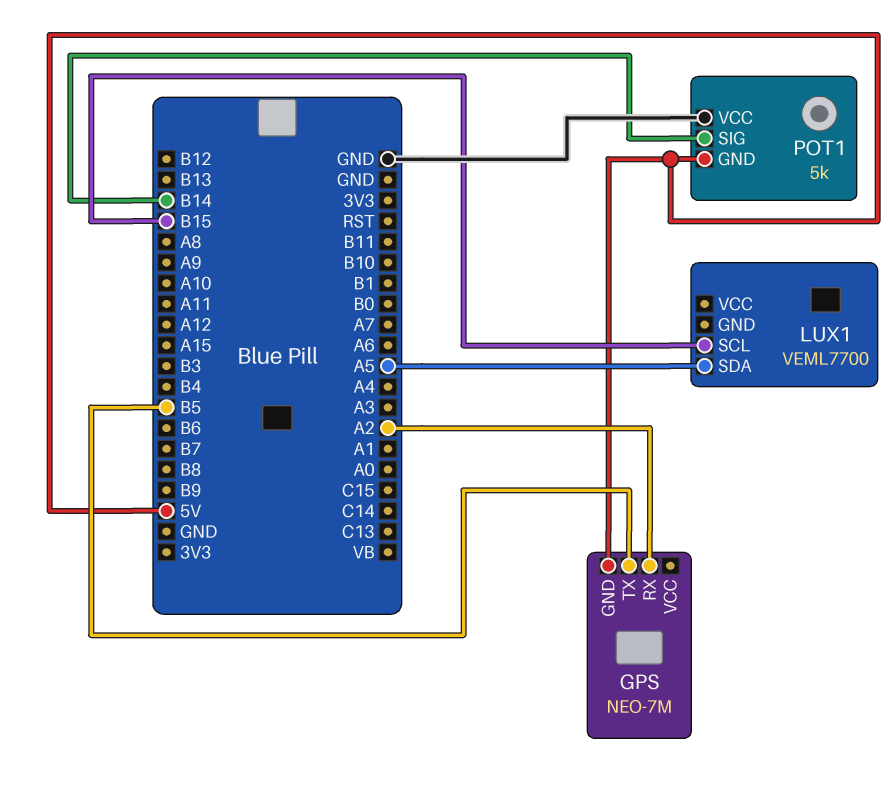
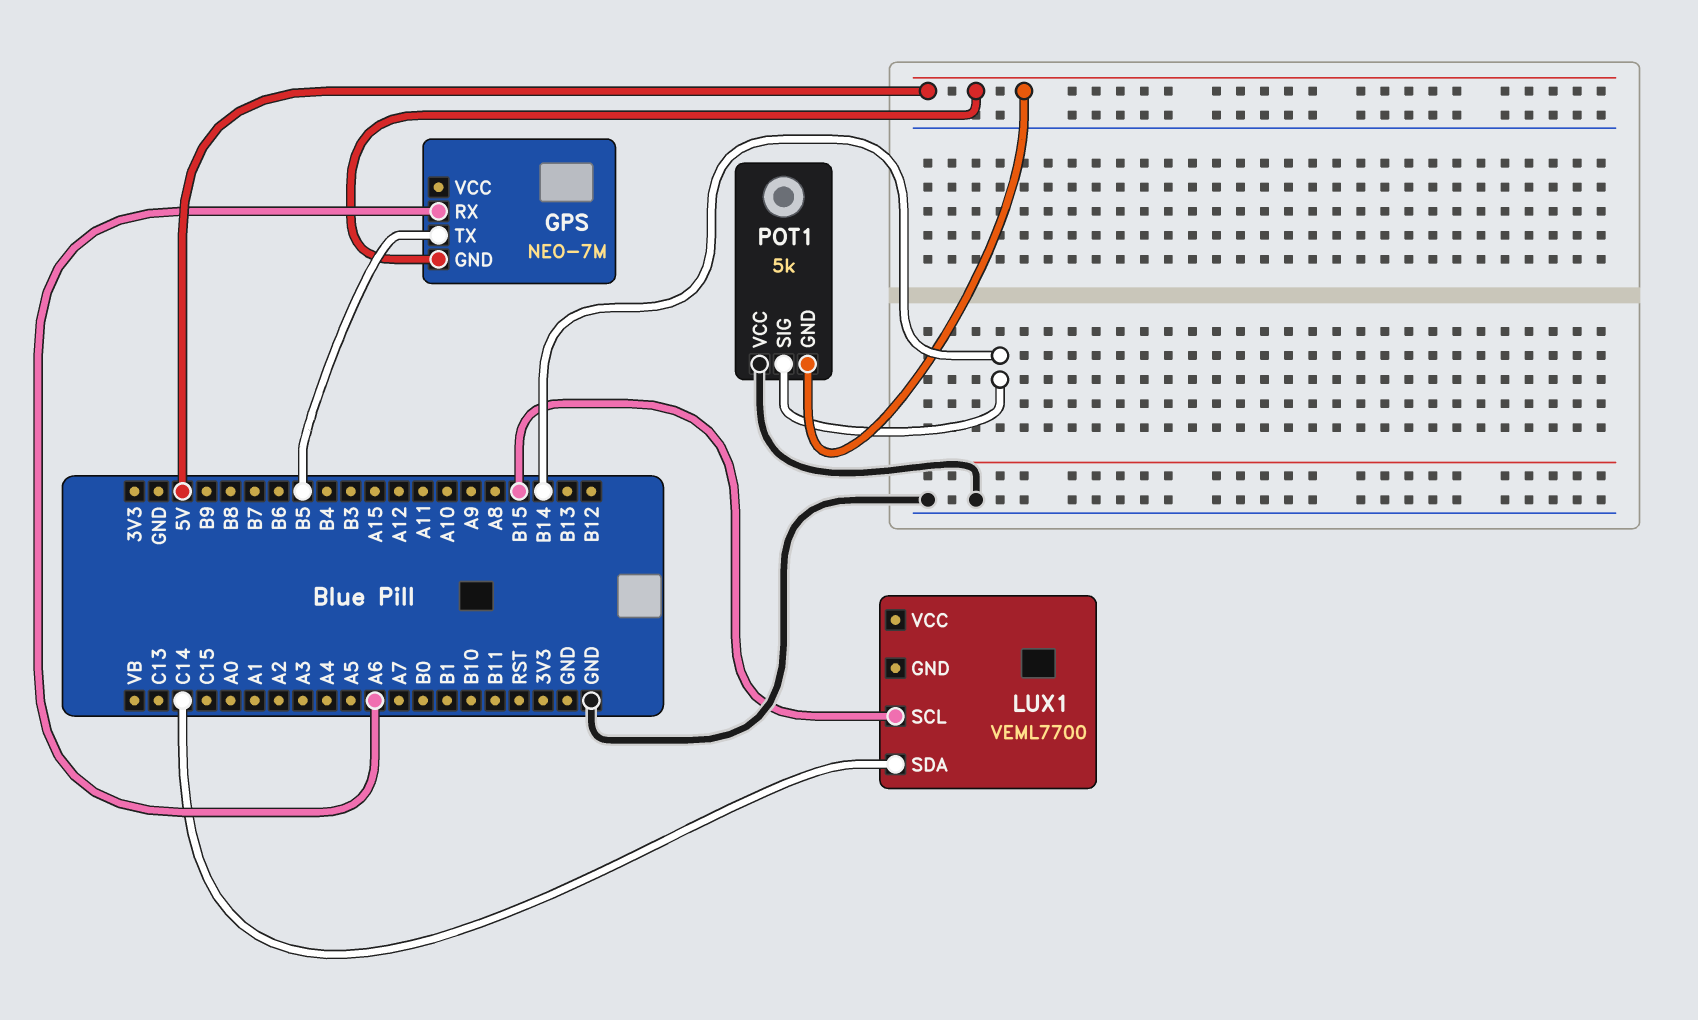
GPS pin RX: A2 -> A6
LUX1 pin SDA: A5 -> C14

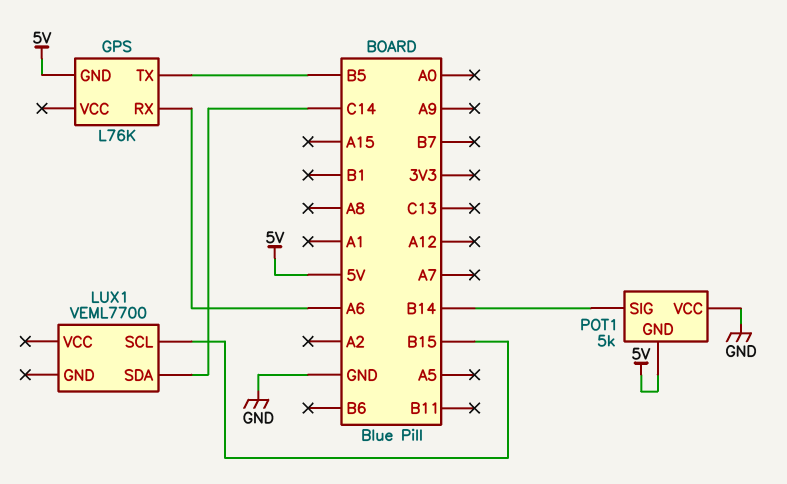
GPS: NEO-7M -> L76K

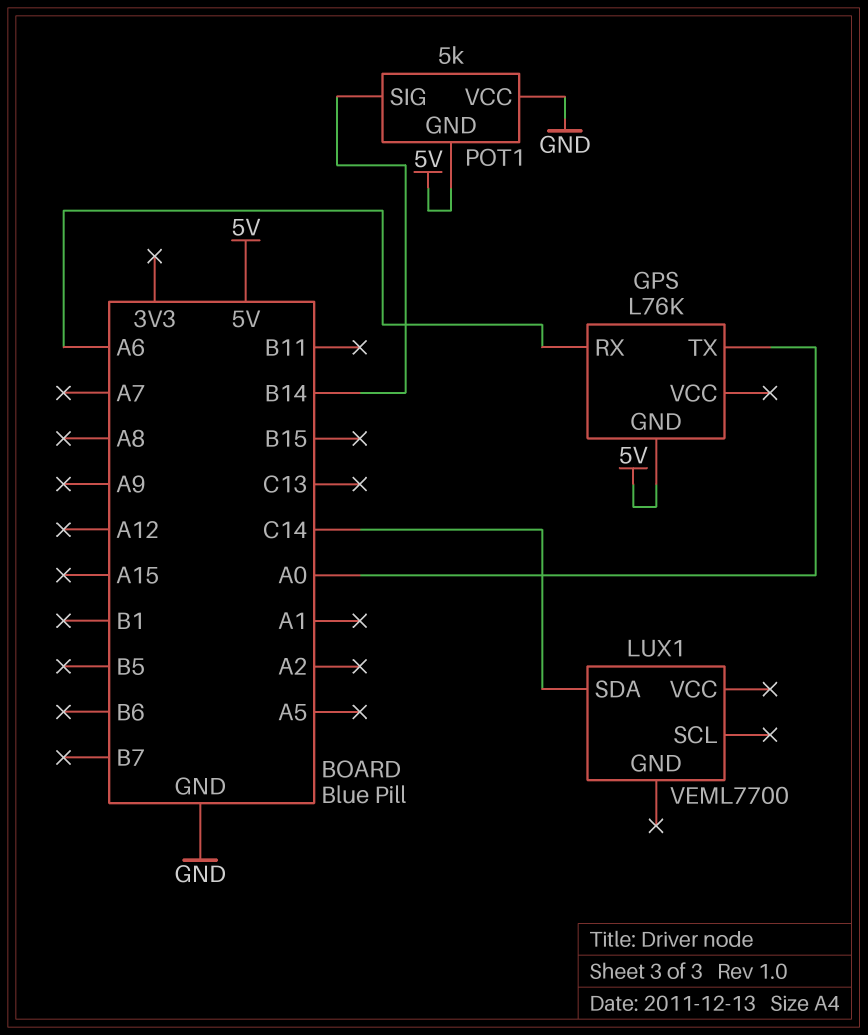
GPS pin TX: B5 -> A0
LUX1 pin SCL: B15 -> none

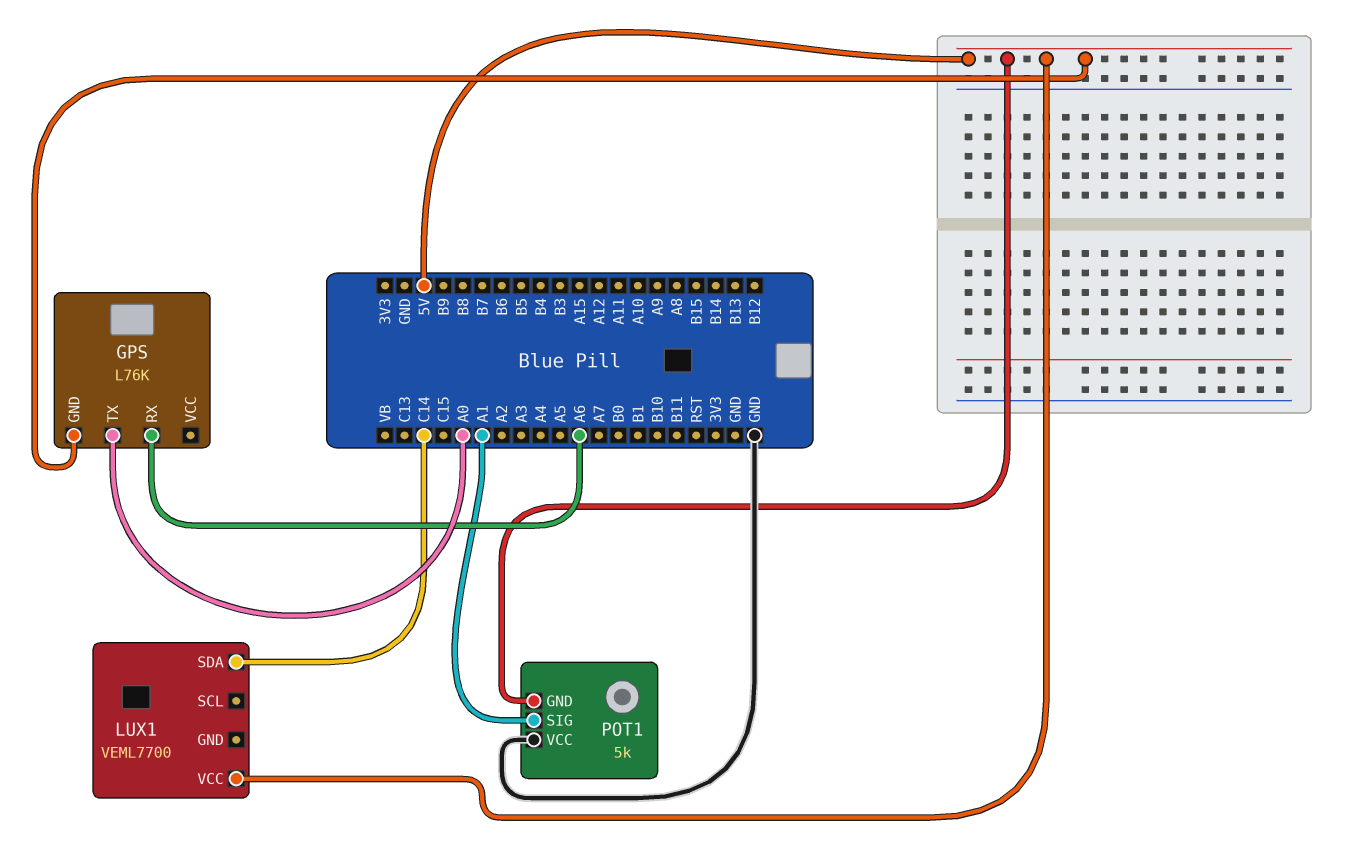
LUX1 pin VCC: none -> 5V
POT1 pin SIG: B14 -> A1

